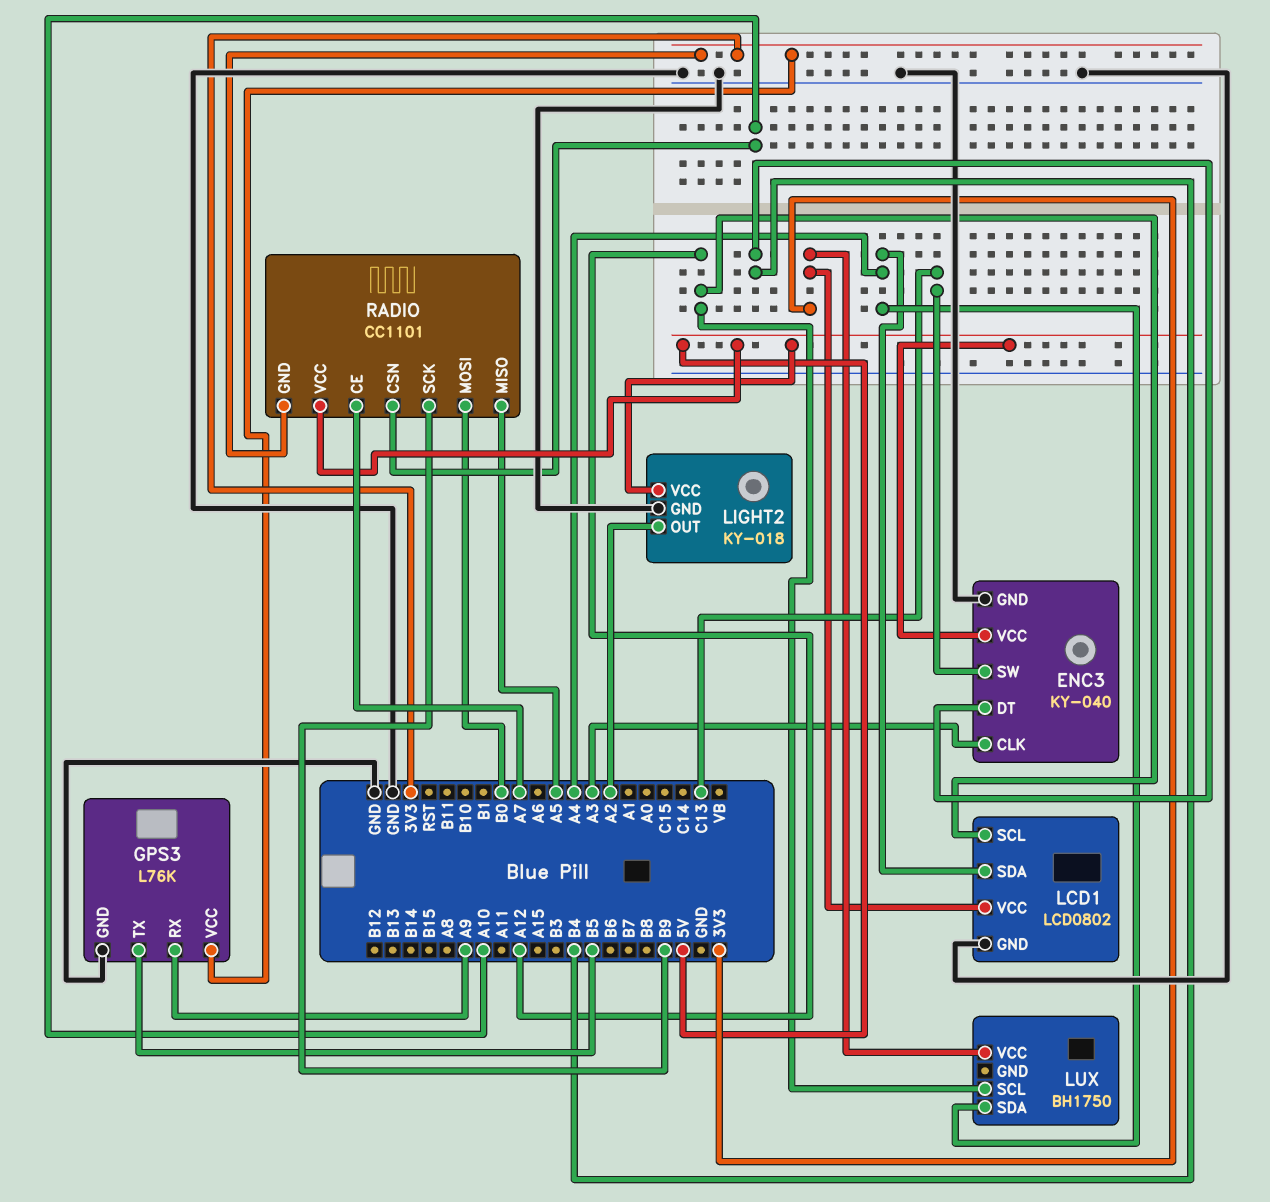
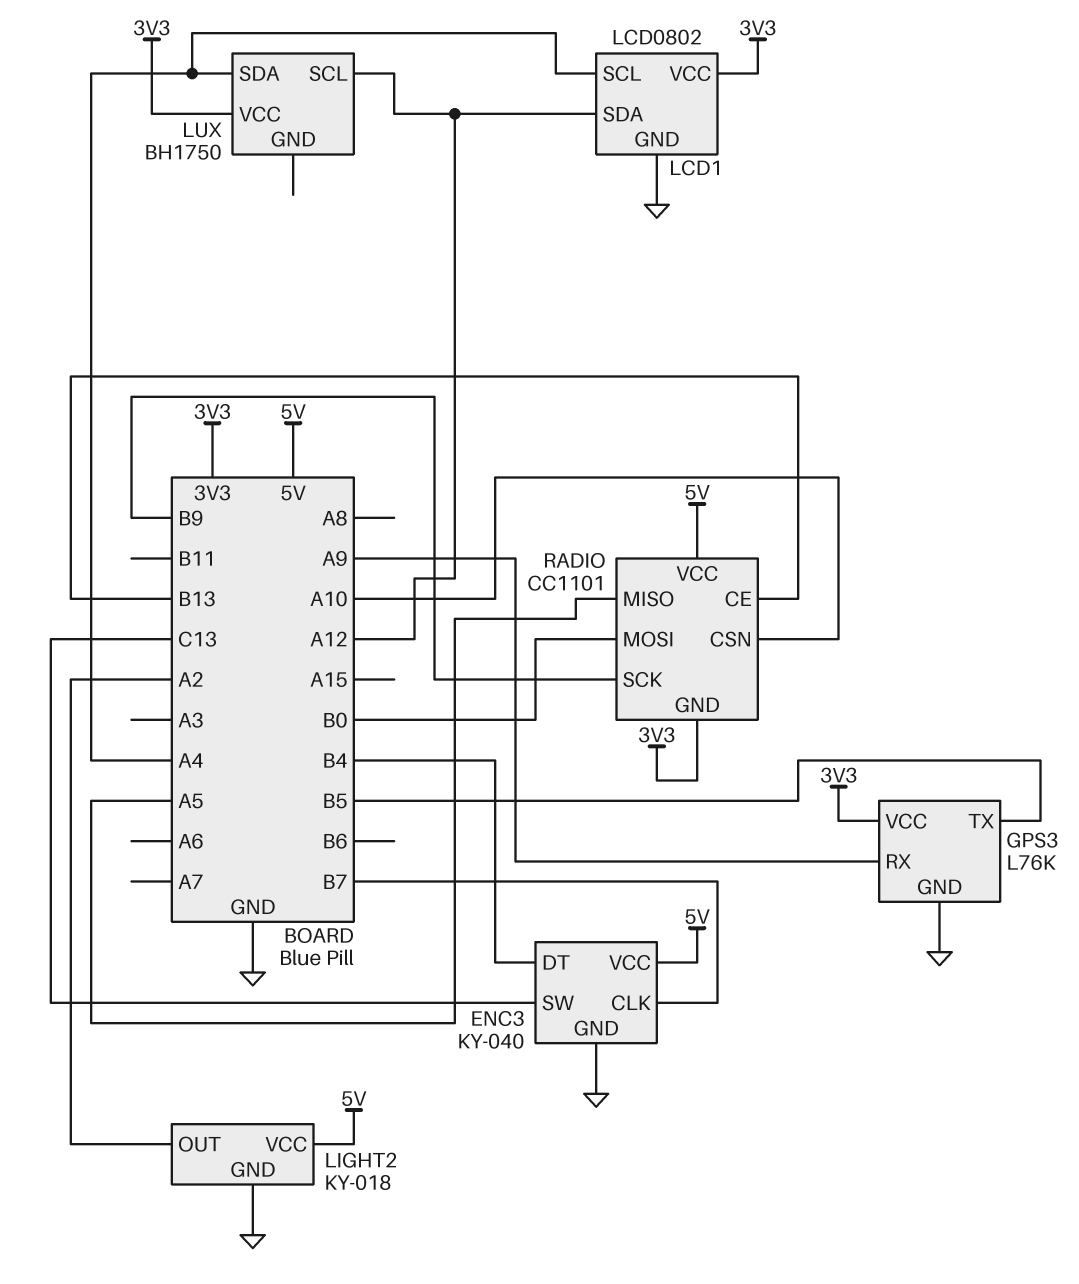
ENC3 pin CLK: A3 -> B7
LCD1 pin SCL: A12 -> A4
LCD1 pin SDA: A4 -> A12
RADIO pin CE: A7 -> B13

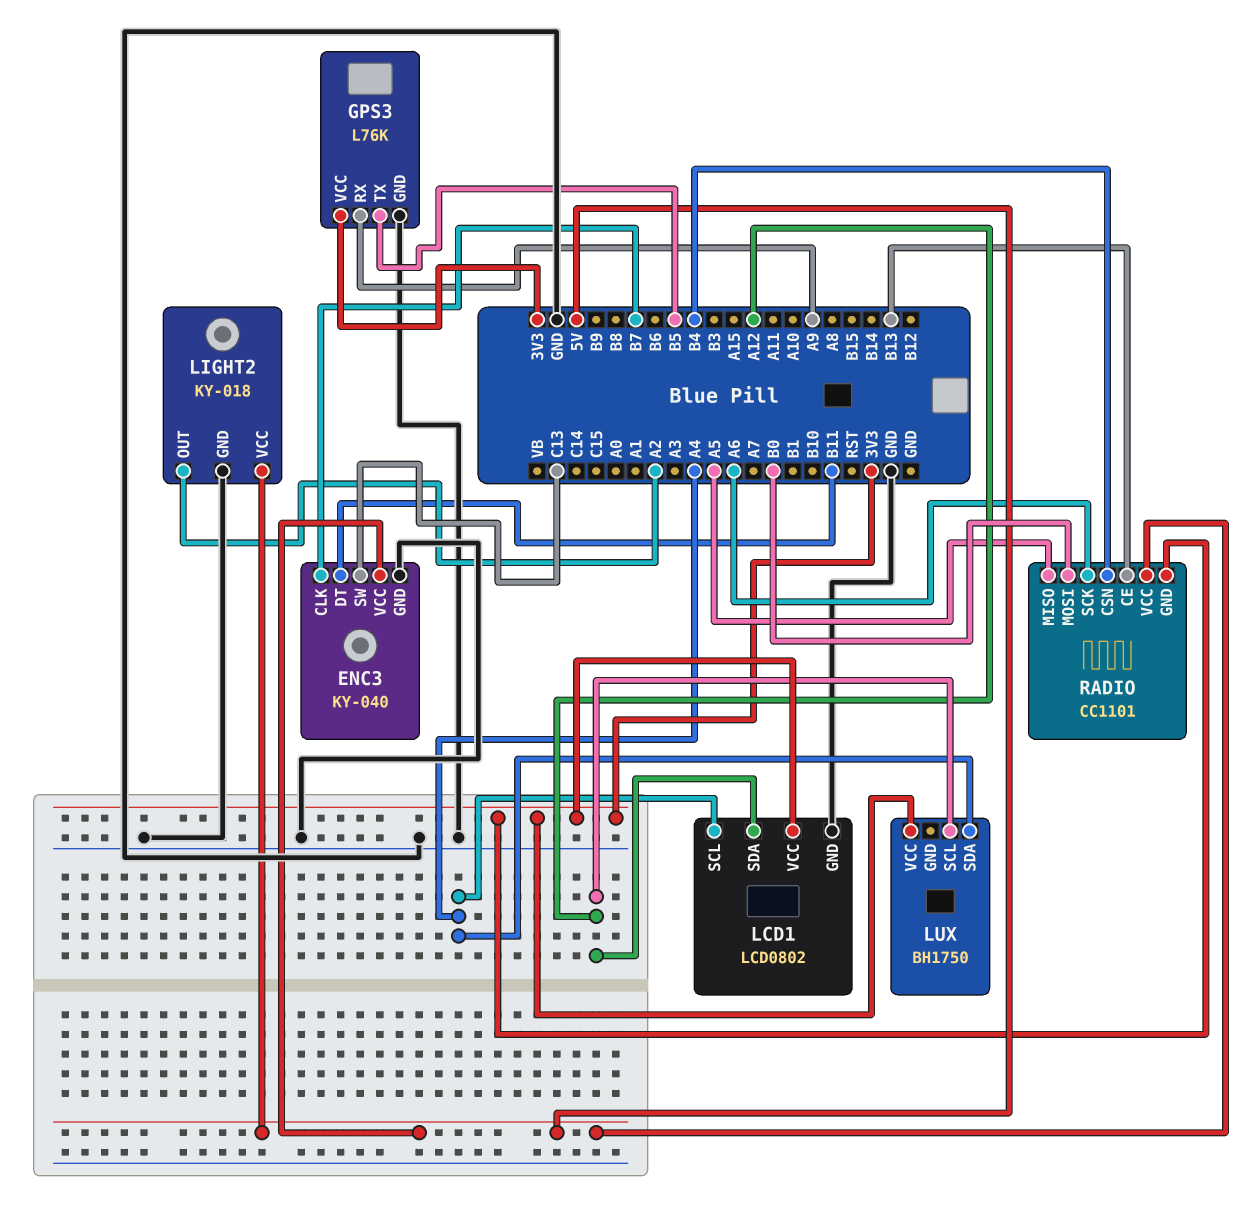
ENC3 pin DT: B4 -> B11
RADIO pin CSN: A10 -> B4
RADIO pin SCK: B9 -> A6

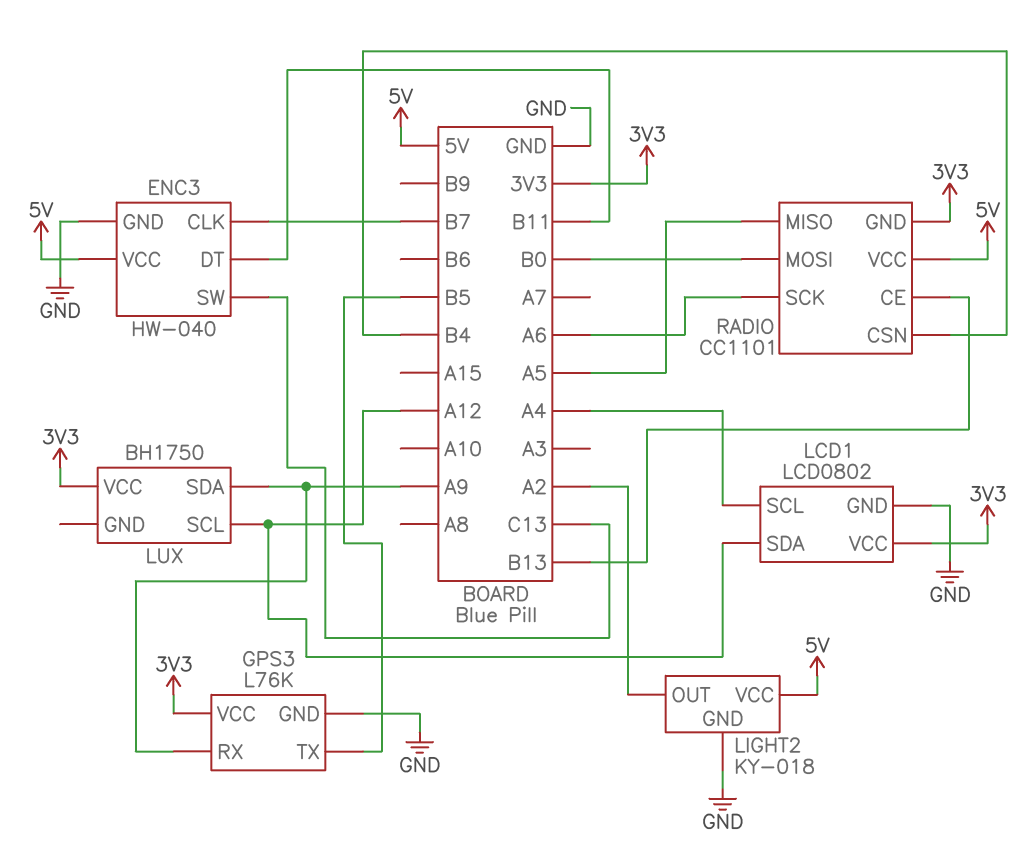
ENC3: KY-040 -> HW-040
LUX pin SDA: A4 -> A9

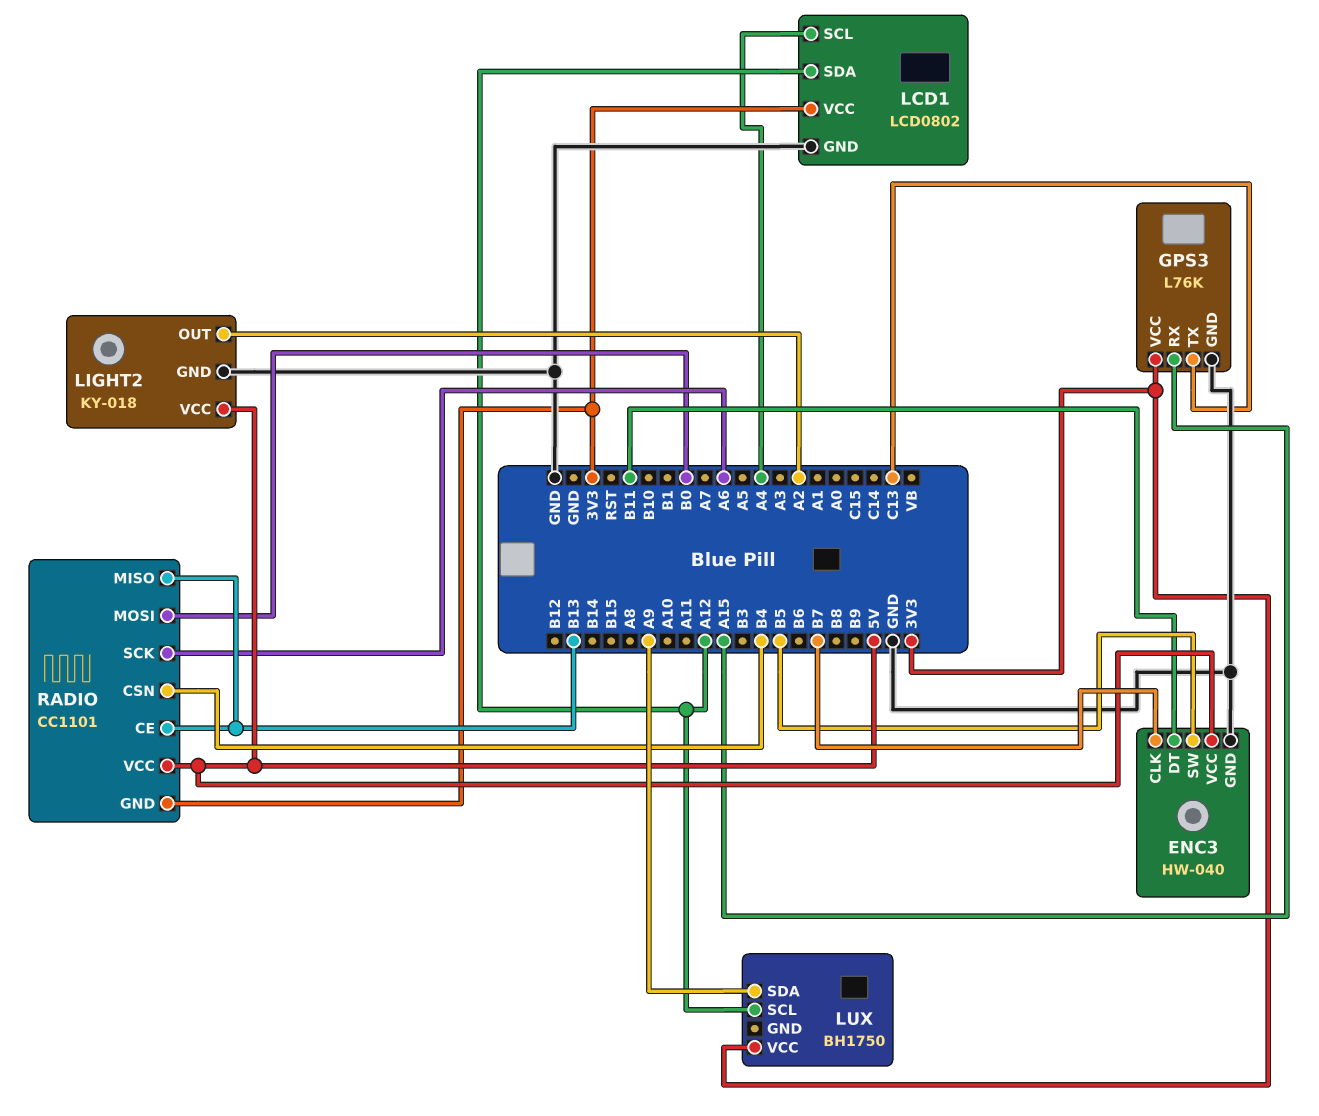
ENC3 pin SW: C13 -> B5
GPS3 pin RX: A9 -> A15
GPS3 pin TX: B5 -> C13
RADIO pin MISO: A5 -> B13

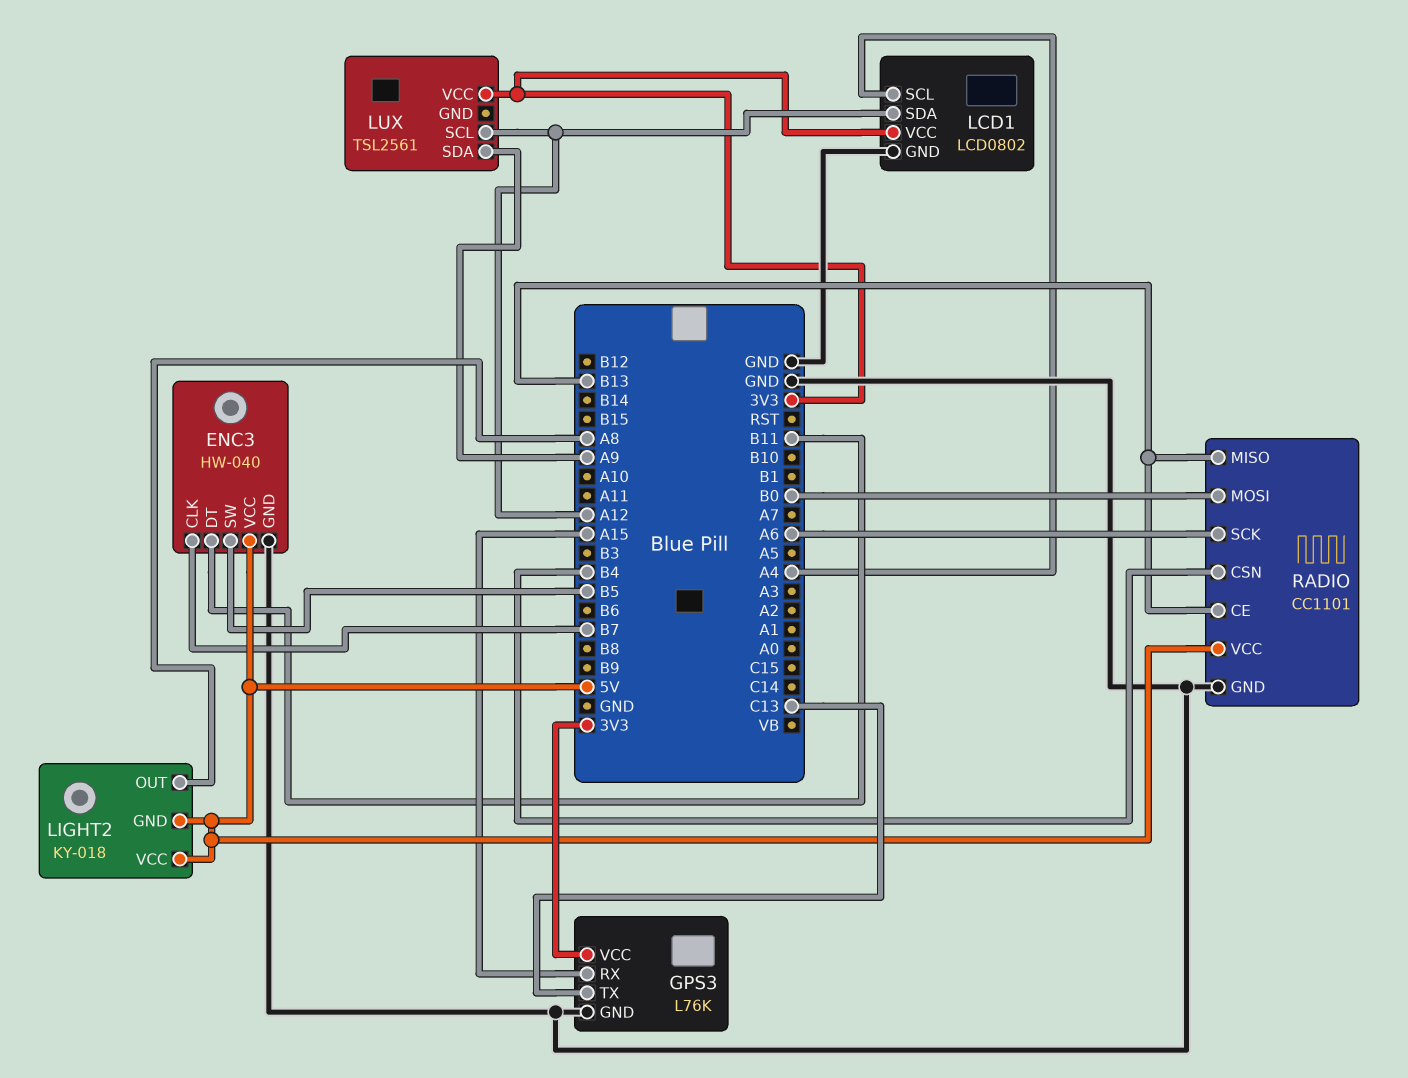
LIGHT2 pin GND: GND -> 5V
LIGHT2 pin OUT: A2 -> A8
LUX: BH1750 -> TSL2561
RADIO pin GND: 3V3 -> GND

